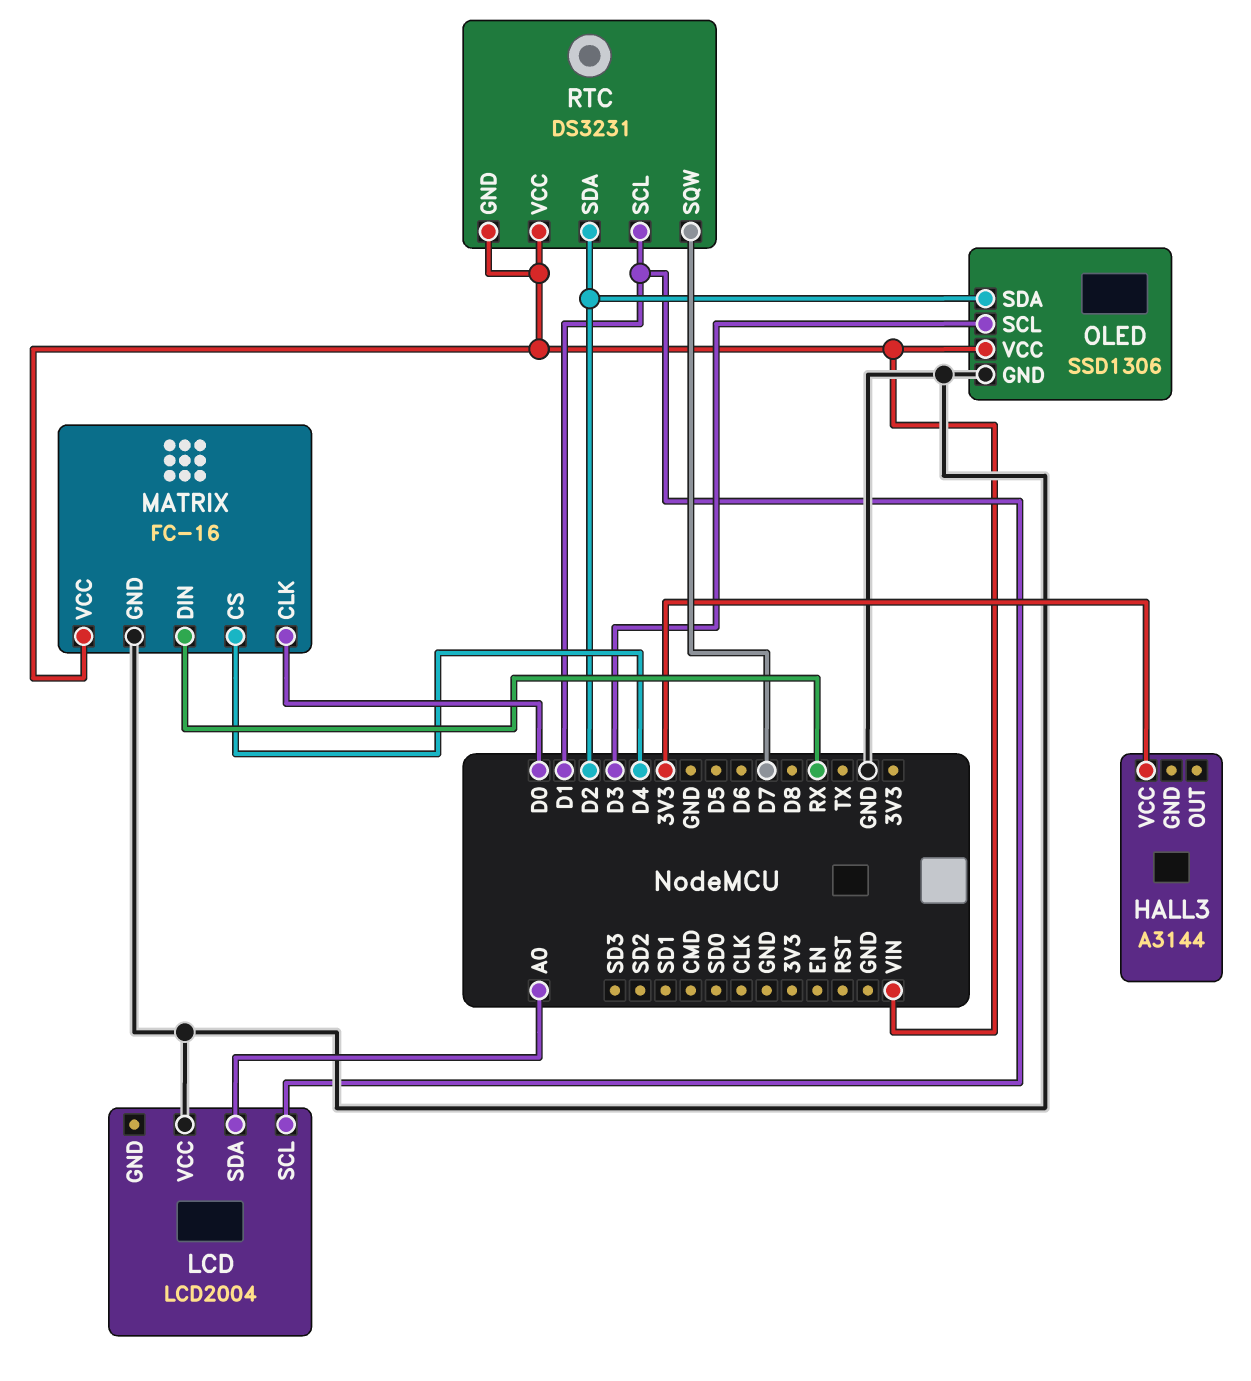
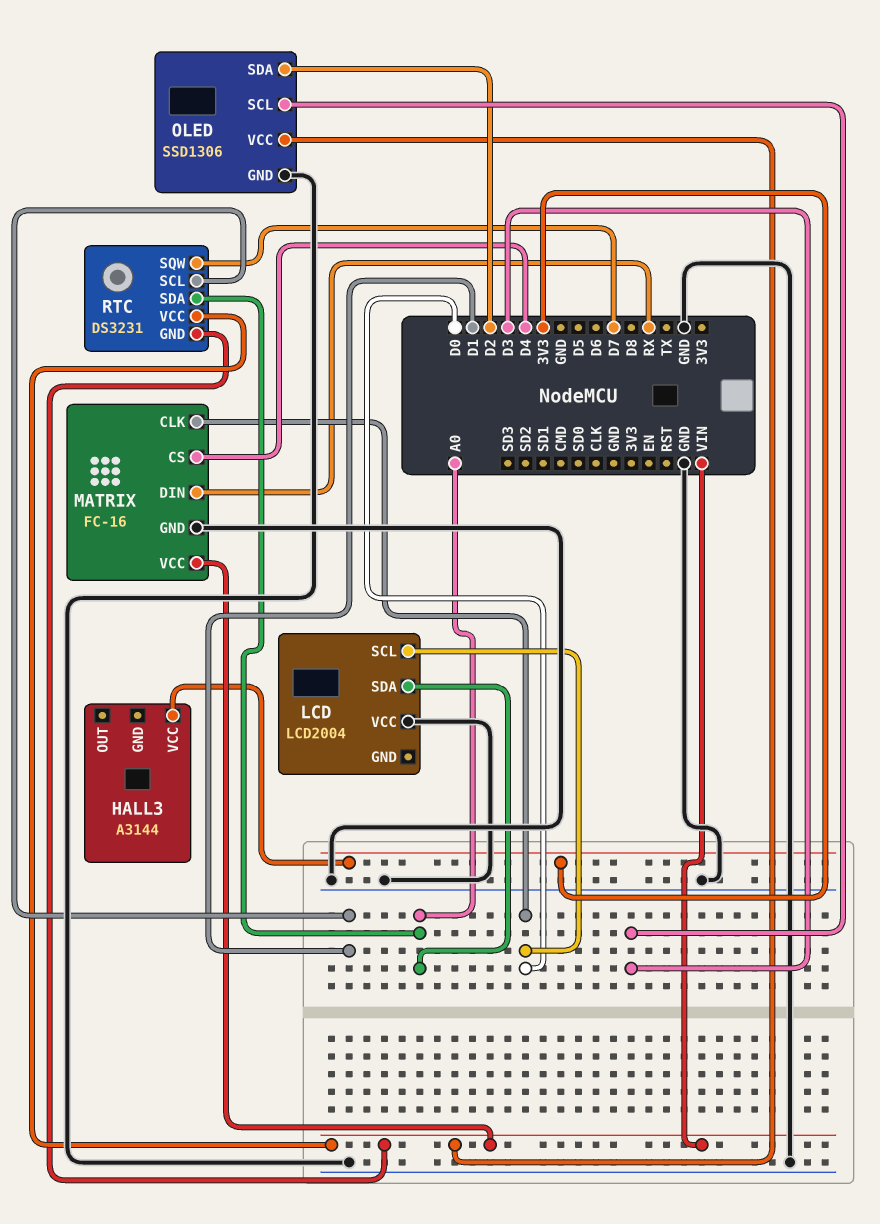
LCD pin SCL: D1 -> D0
RTC pin SDA: D2 -> A0

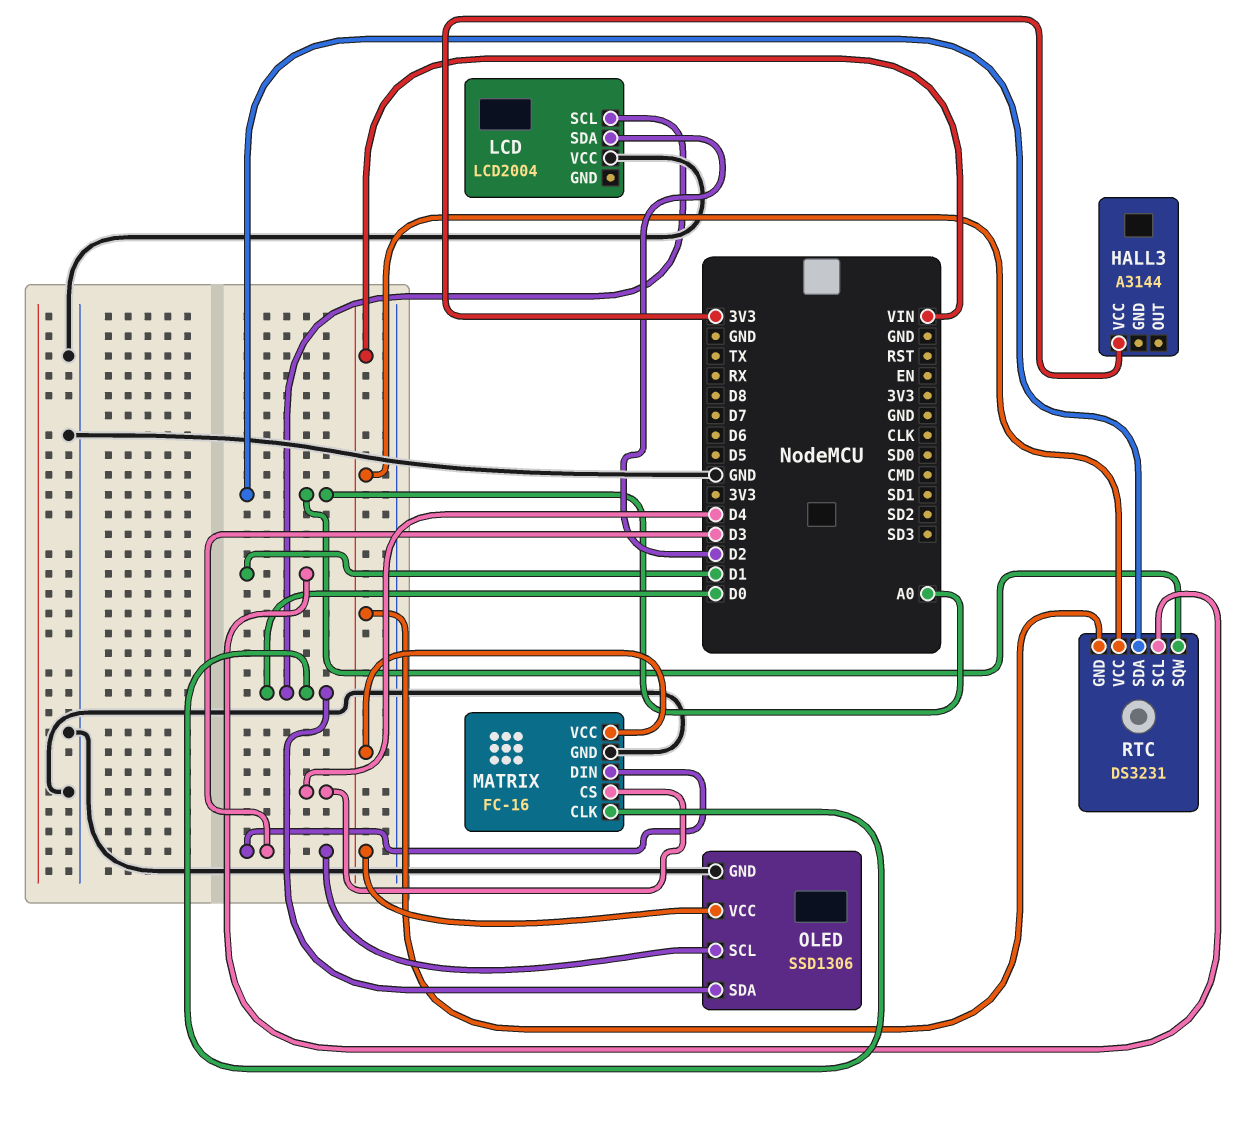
LCD pin SDA: A0 -> D2
MATRIX pin DIN: RX -> D3
OLED pin SDA: D2 -> D0
RTC pin SQW: D7 -> A0

